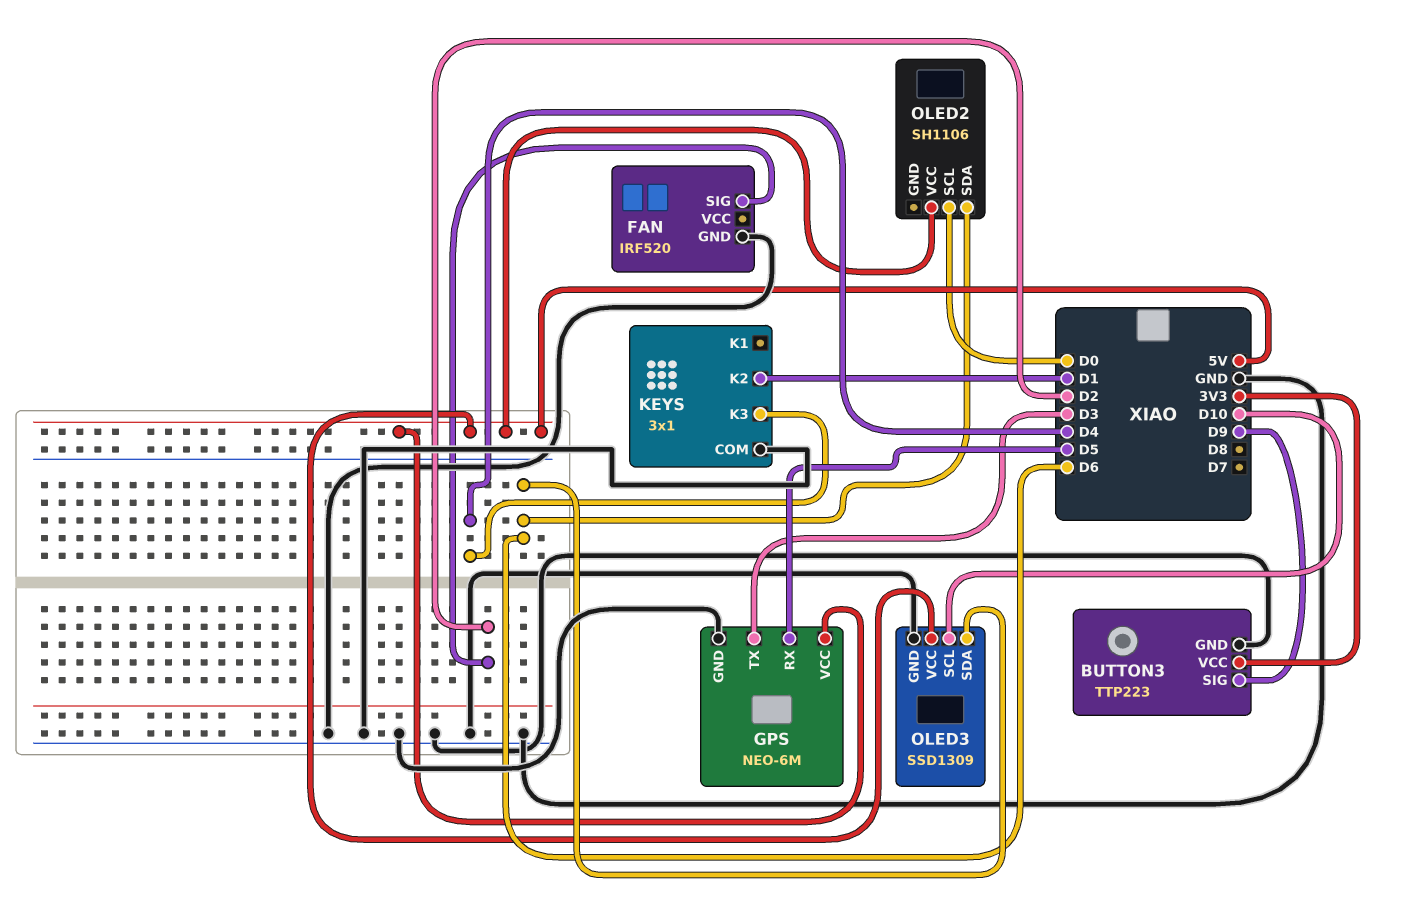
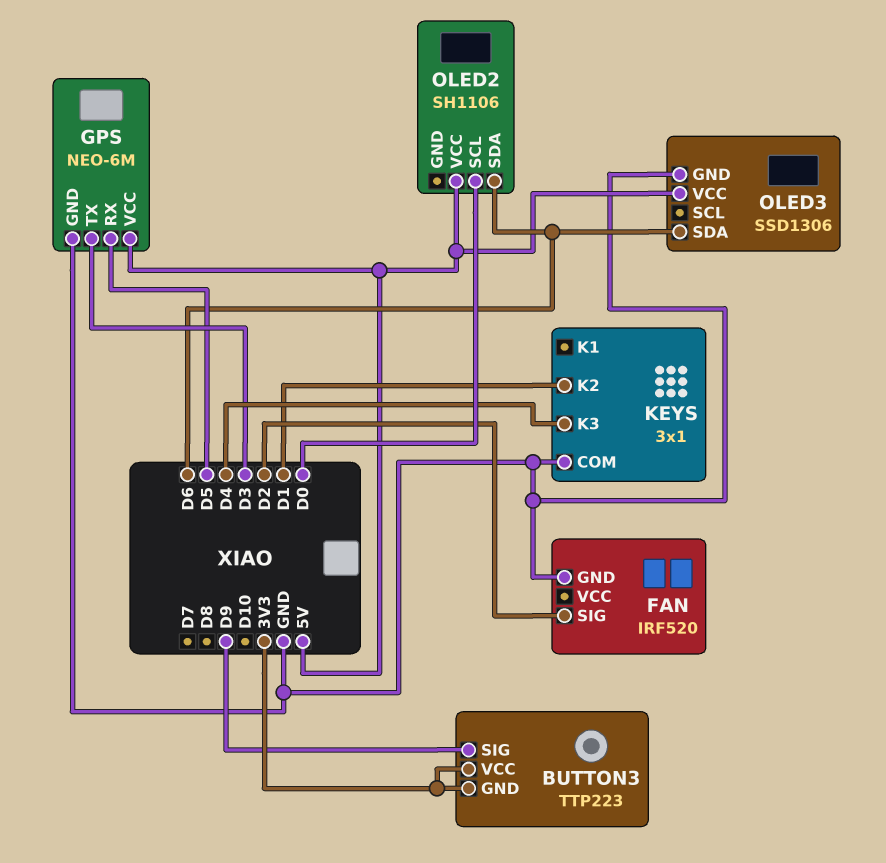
BUTTON3 pin GND: GND -> 3V3
OLED3: SSD1309 -> SSD1306
OLED3 pin SCL: D10 -> none

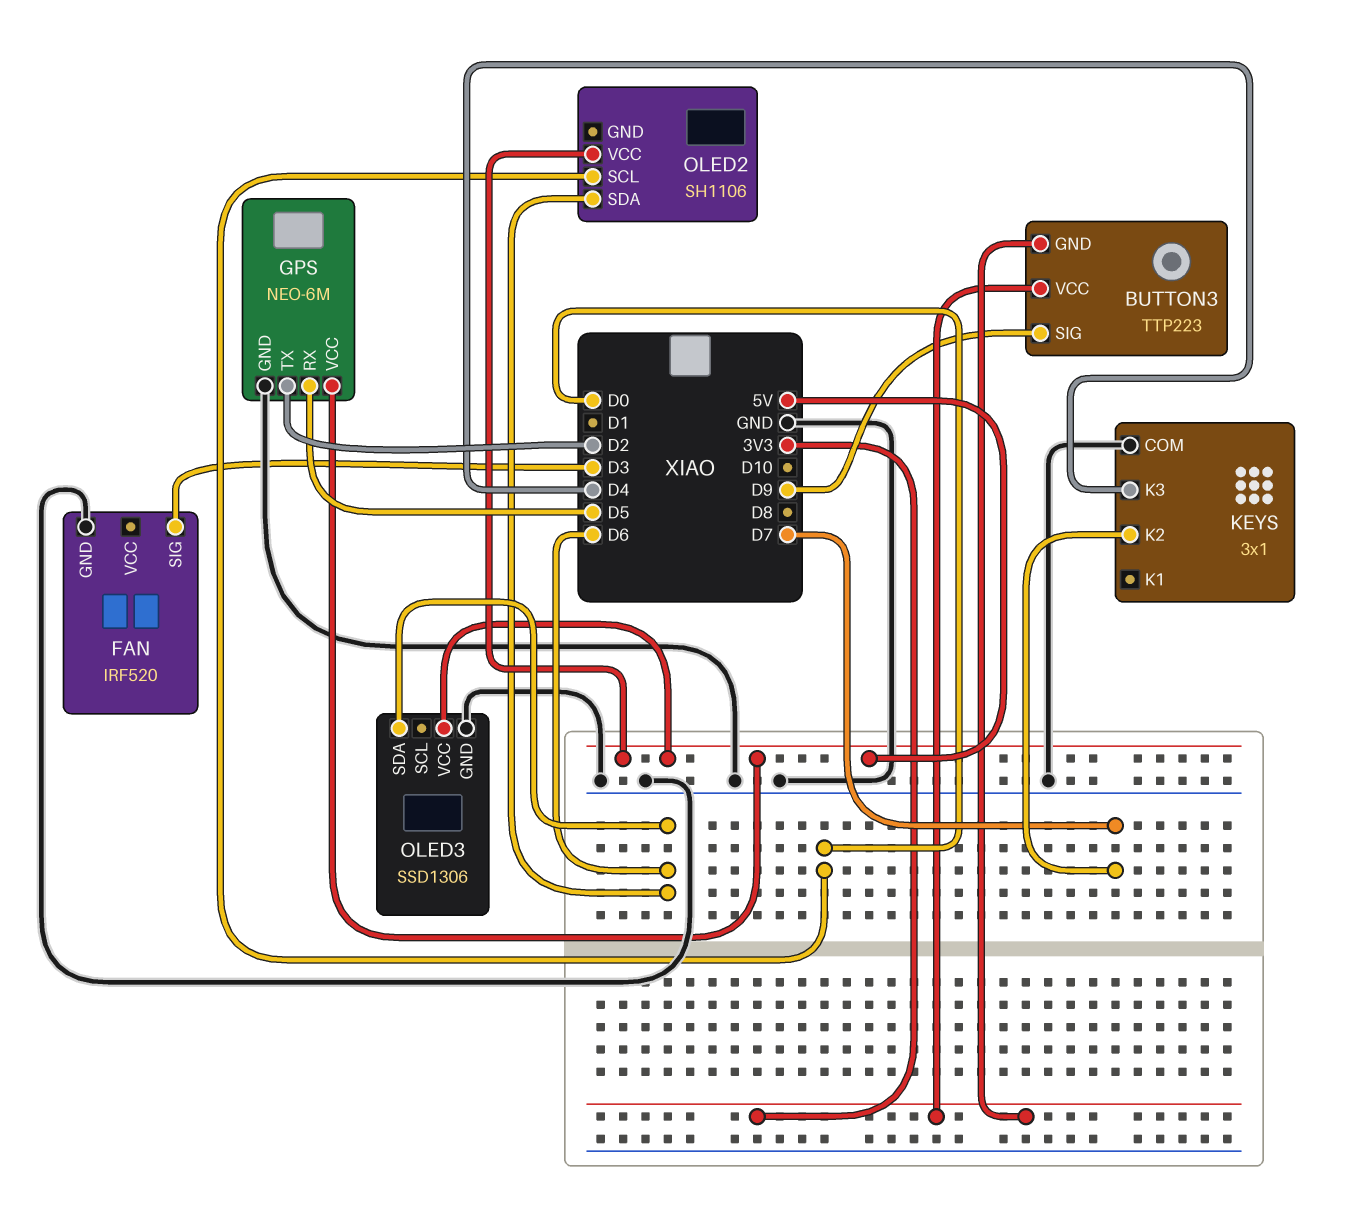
FAN pin SIG: D2 -> D3
GPS pin TX: D3 -> D2
KEYS pin K2: D1 -> D7

